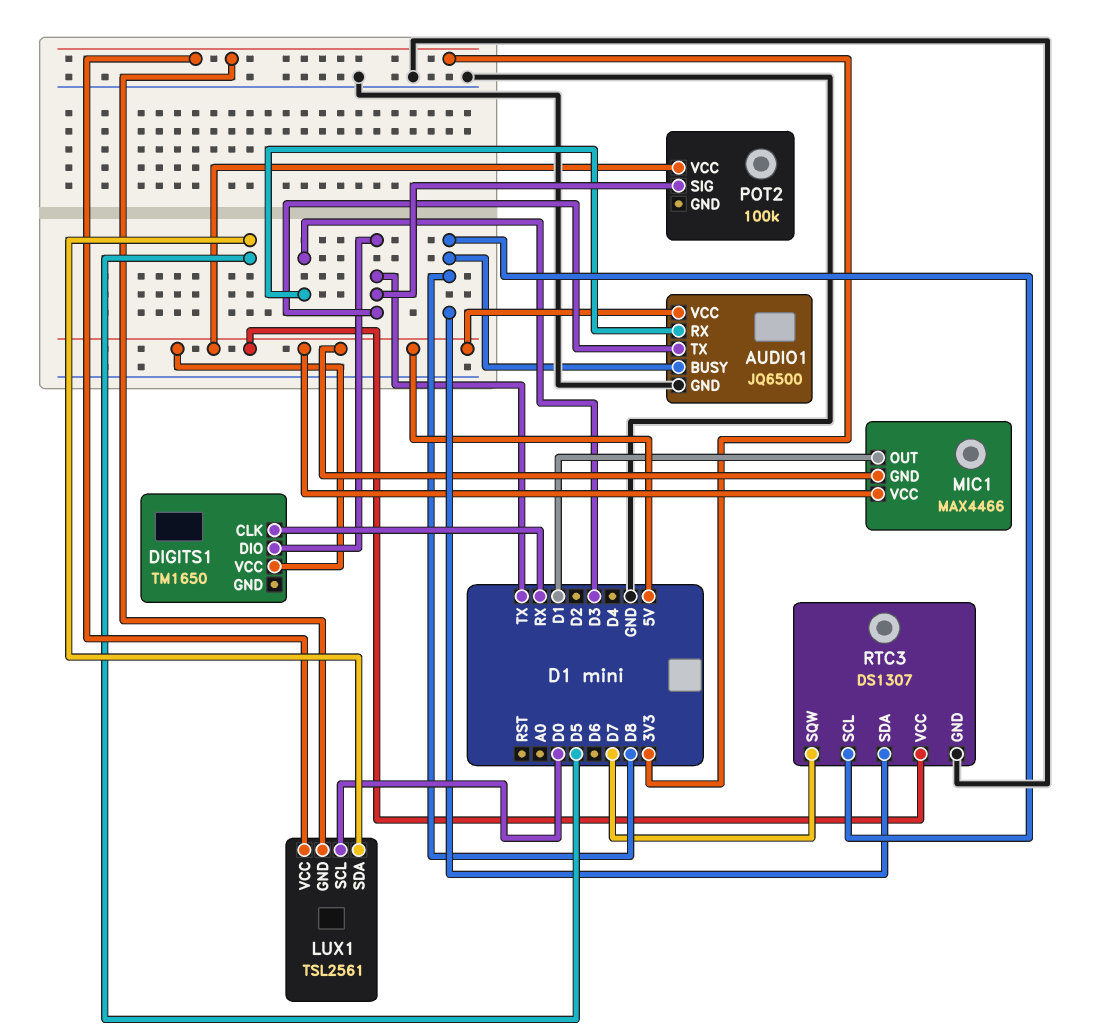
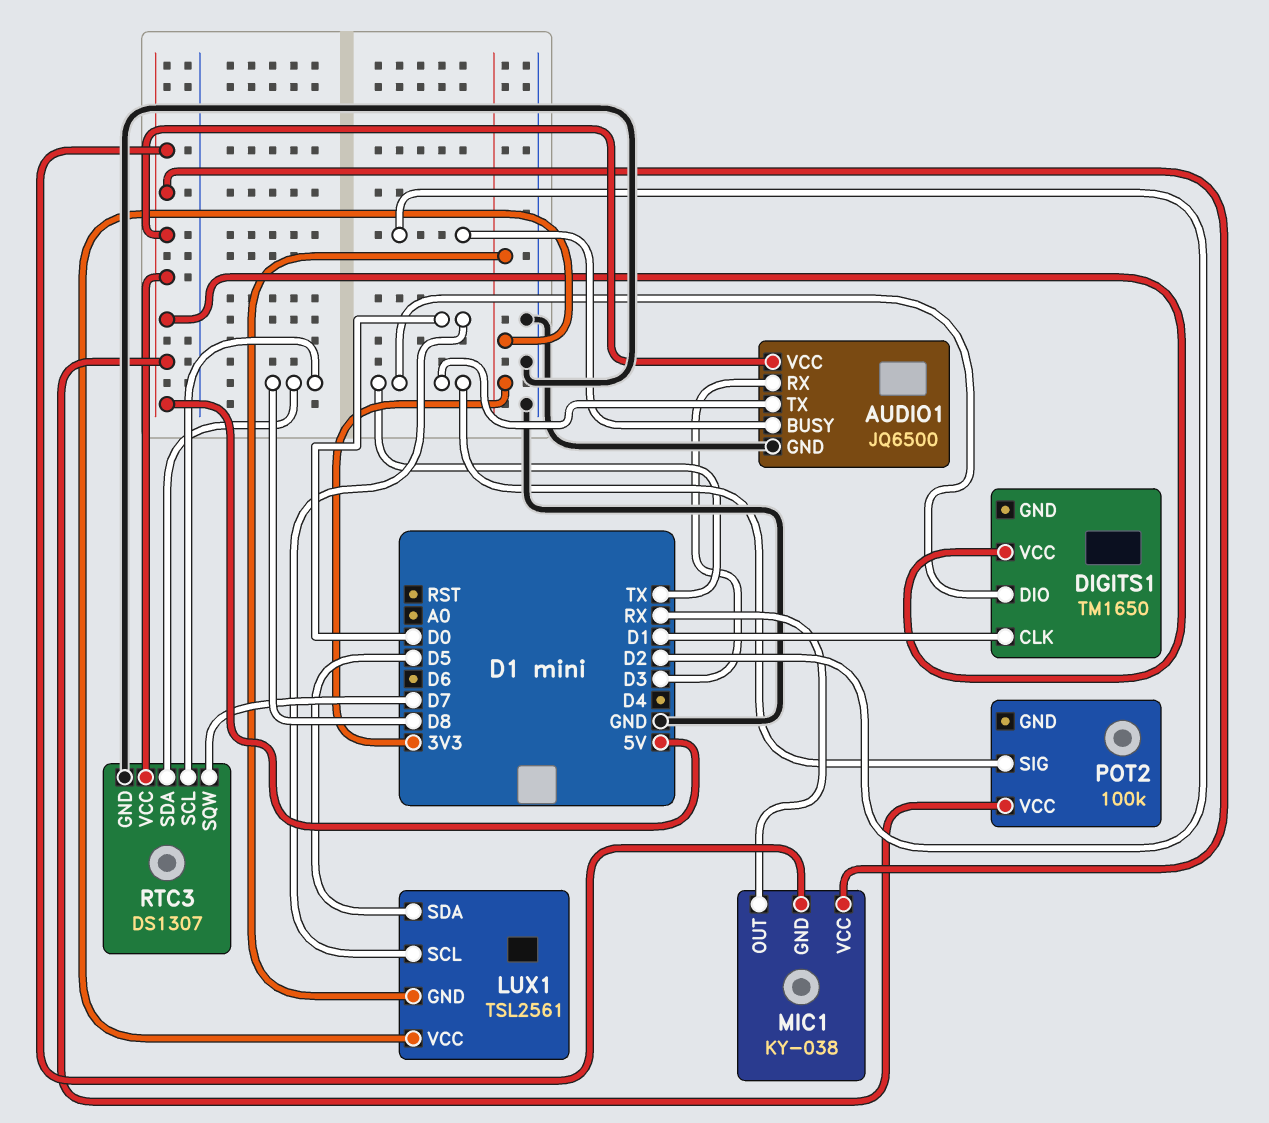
AUDIO1 pin BUSY: D8 -> D2
DIGITS1 pin CLK: RX -> D1
MIC1: MAX4466 -> KY-038
MIC1 pin OUT: D1 -> RX

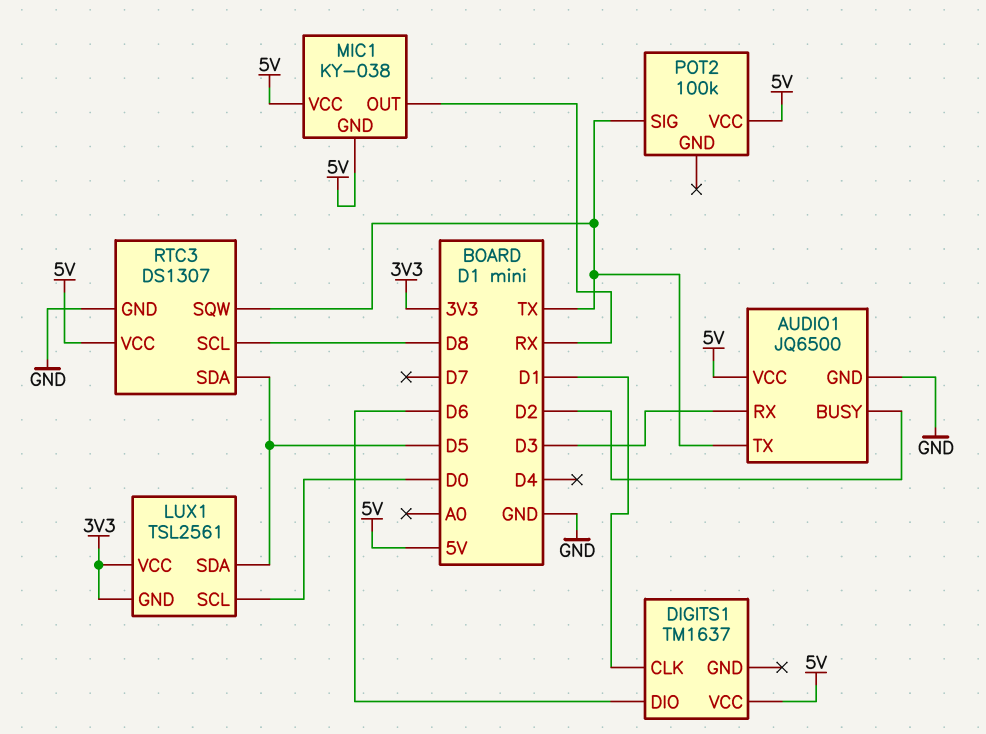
DIGITS1: TM1650 -> TM1637
DIGITS1 pin DIO: TX -> D6
RTC3 pin SDA: D8 -> D5
RTC3 pin SQW: D7 -> TX

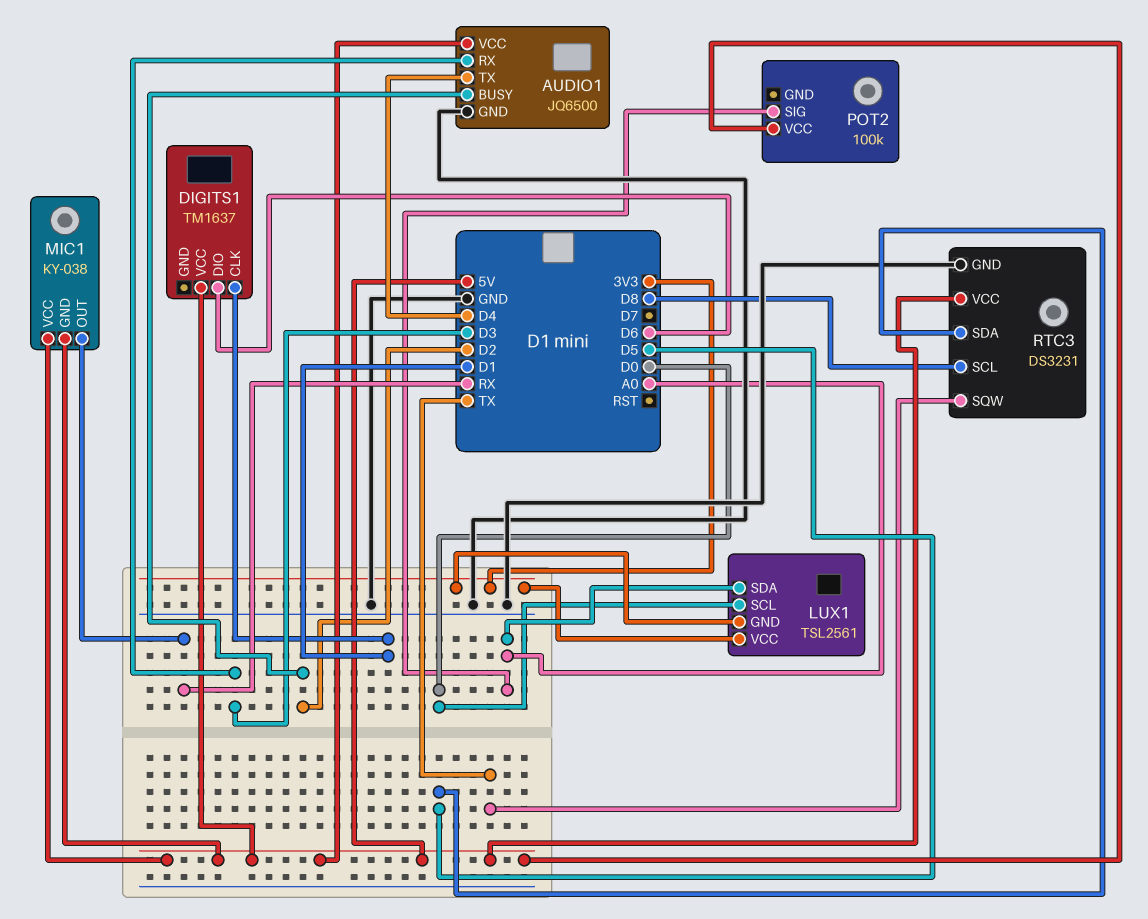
AUDIO1 pin TX: TX -> D4
LUX1 pin SDA: D5 -> A0
POT2 pin SIG: TX -> A0
RTC3: DS1307 -> DS3231

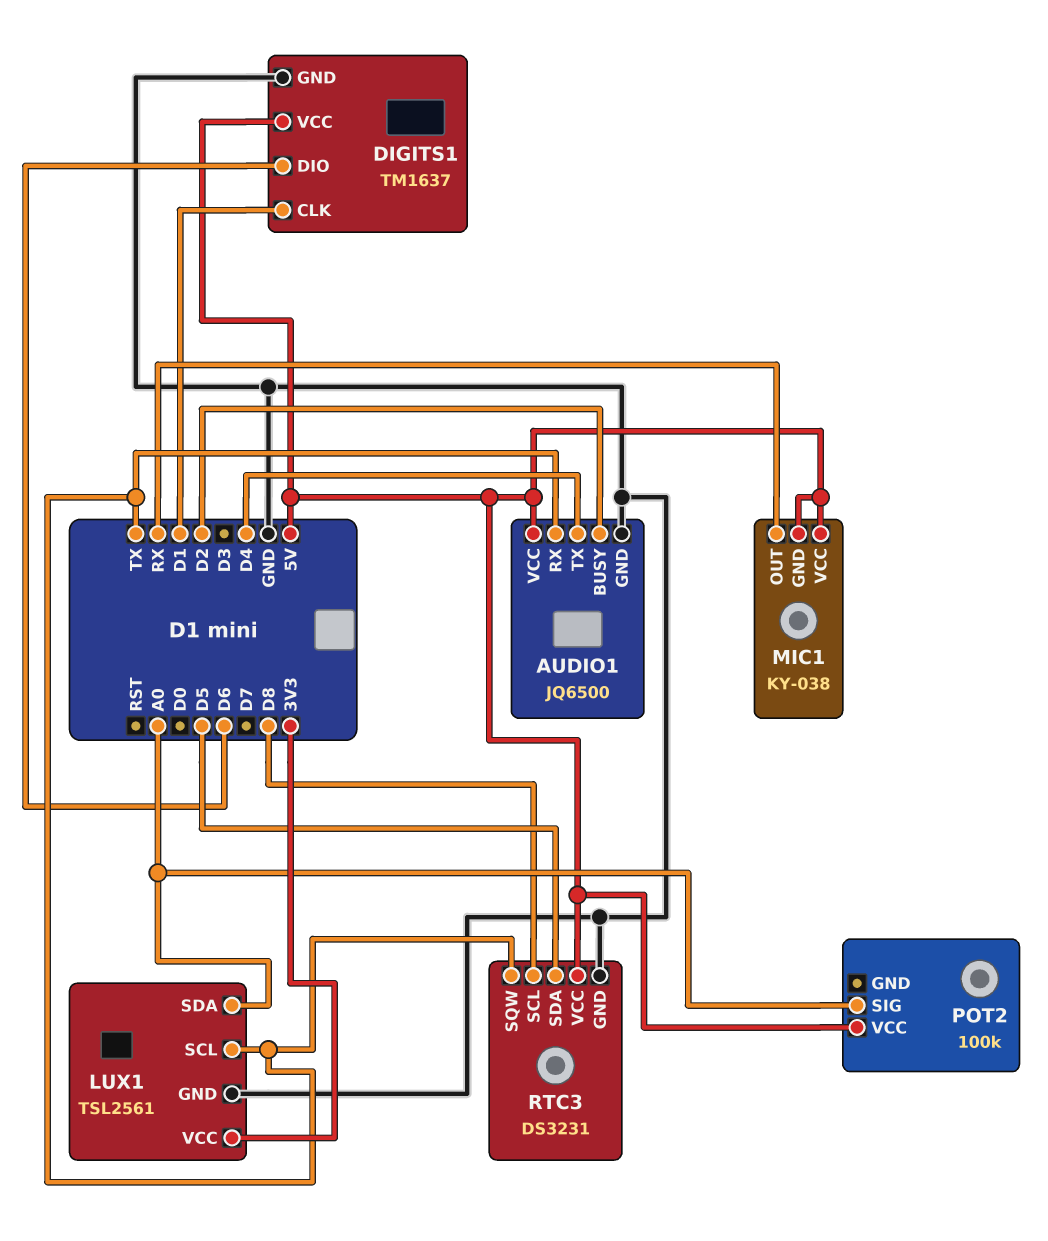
AUDIO1 pin RX: D3 -> TX
DIGITS1 pin GND: none -> GND
LUX1 pin GND: 3V3 -> GND
LUX1 pin SCL: D0 -> TX

